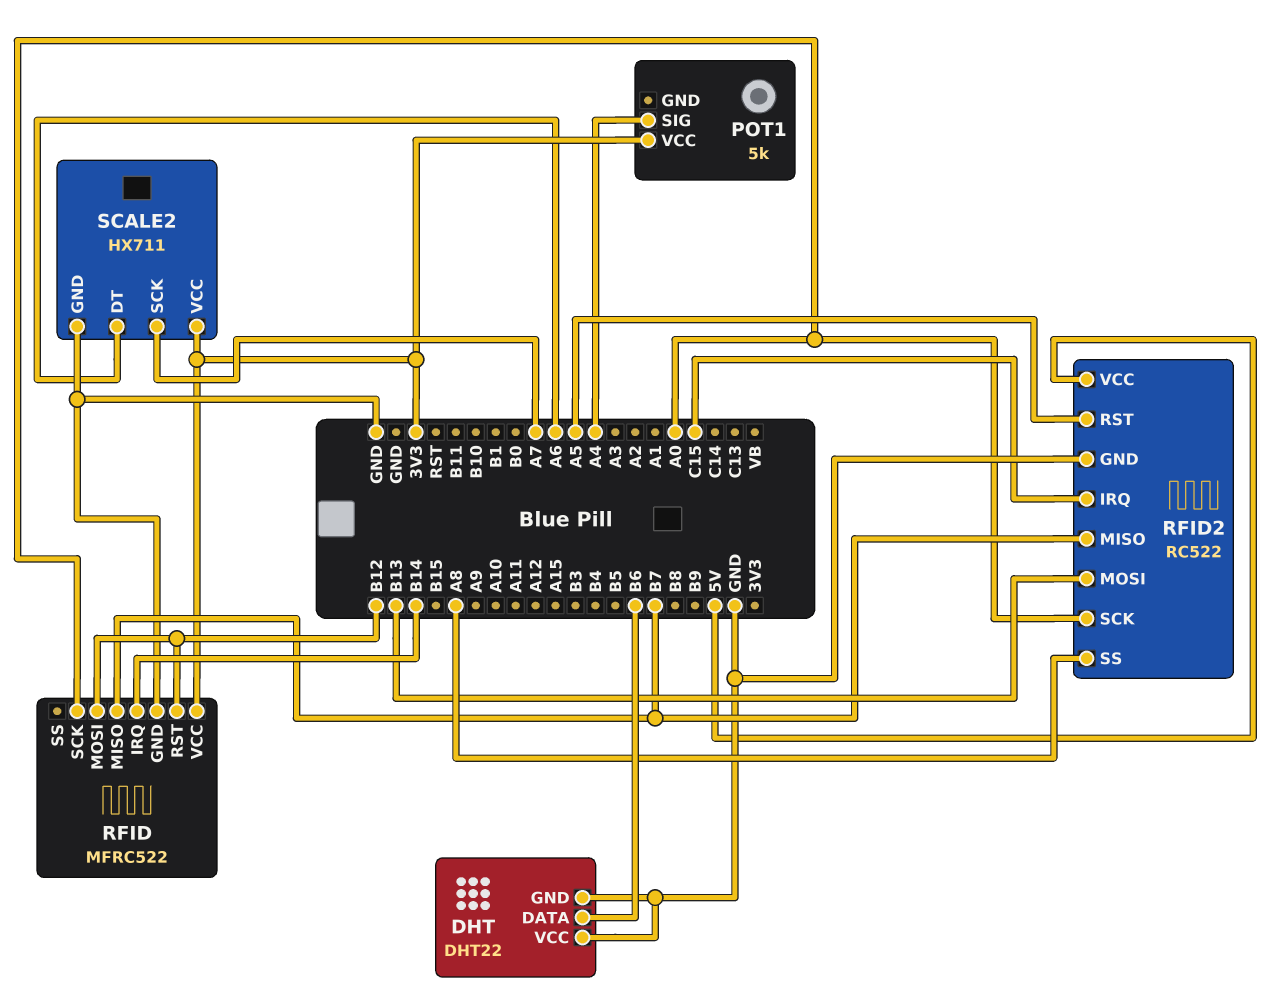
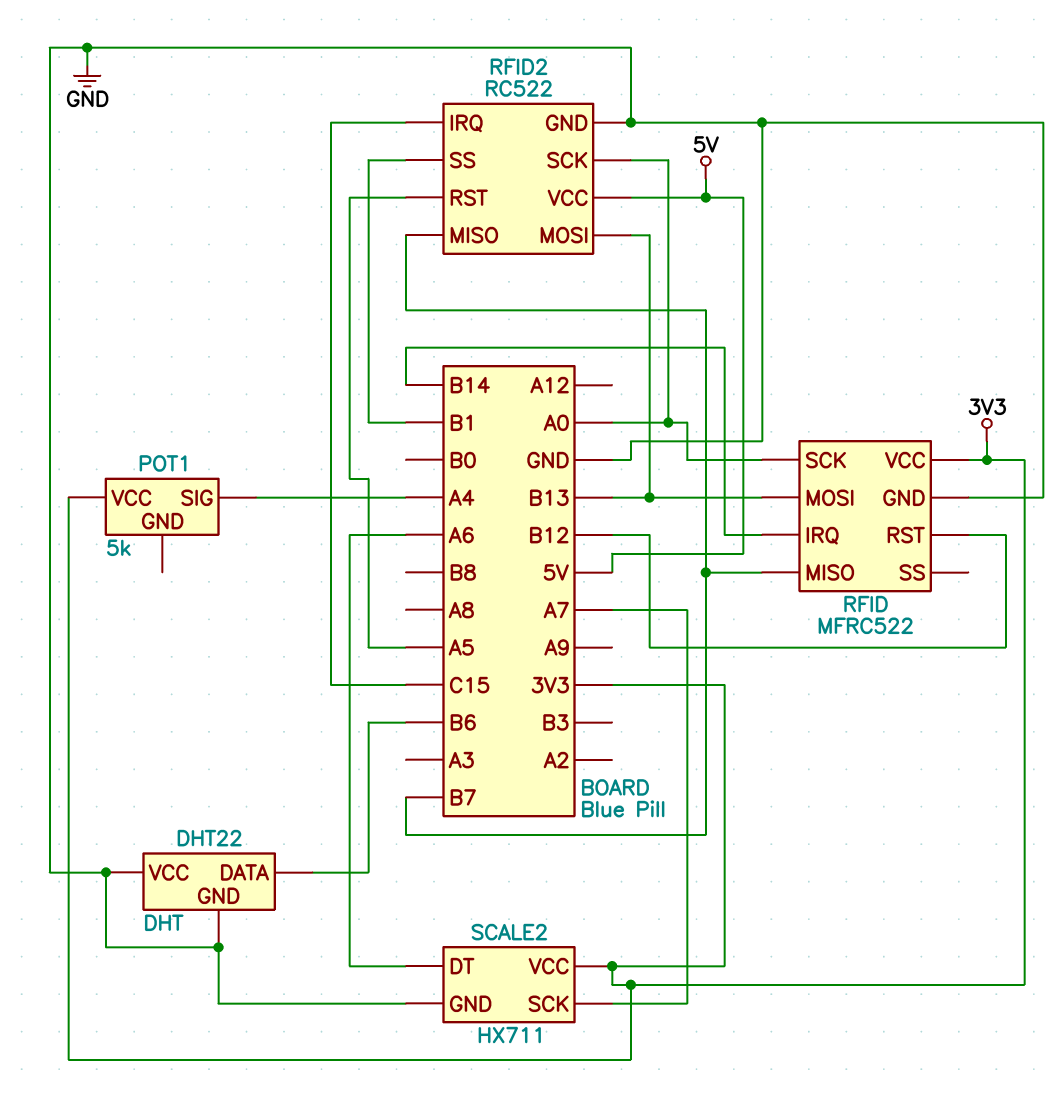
RFID pin MOSI: B12 -> B13
RFID2 pin SS: A8 -> B1

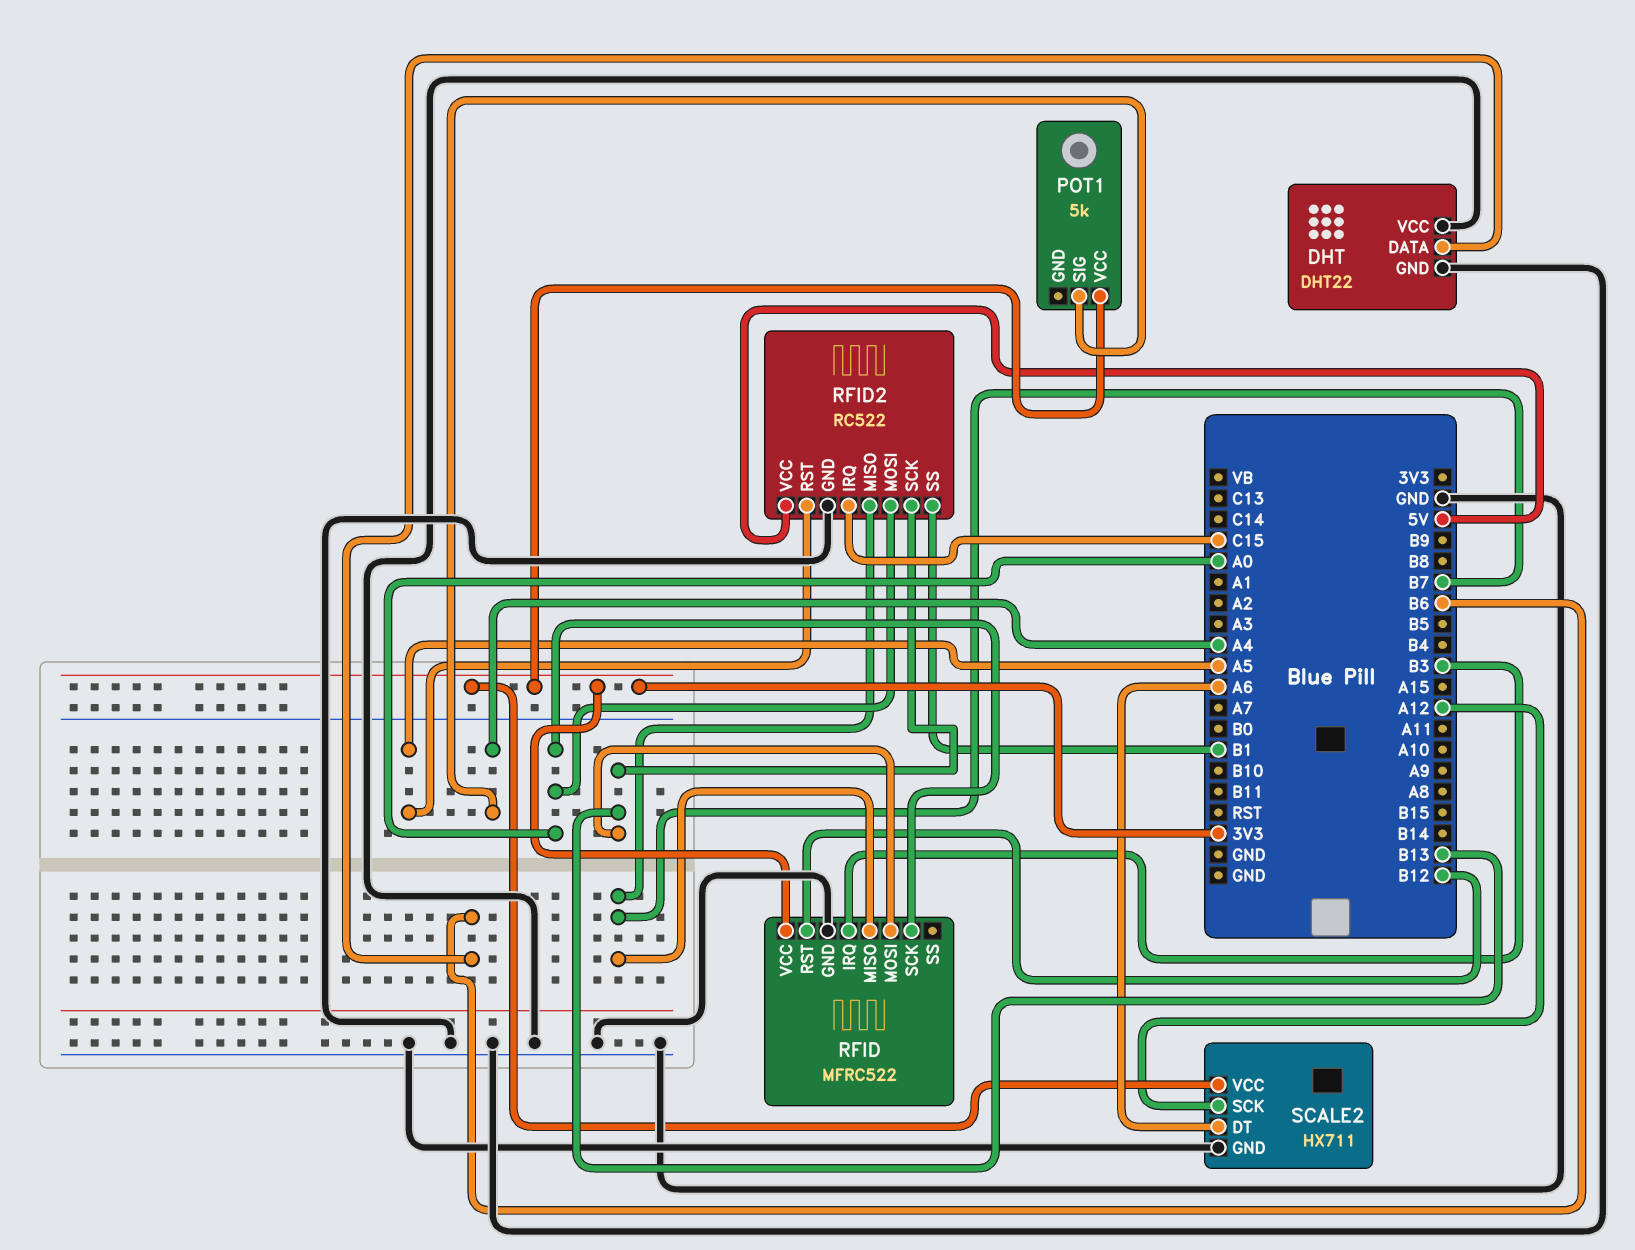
RFID pin IRQ: B14 -> B3
RFID2 pin MOSI: B13 -> A0
RFID2 pin SCK: A0 -> B13
SCALE2 pin SCK: A7 -> A12

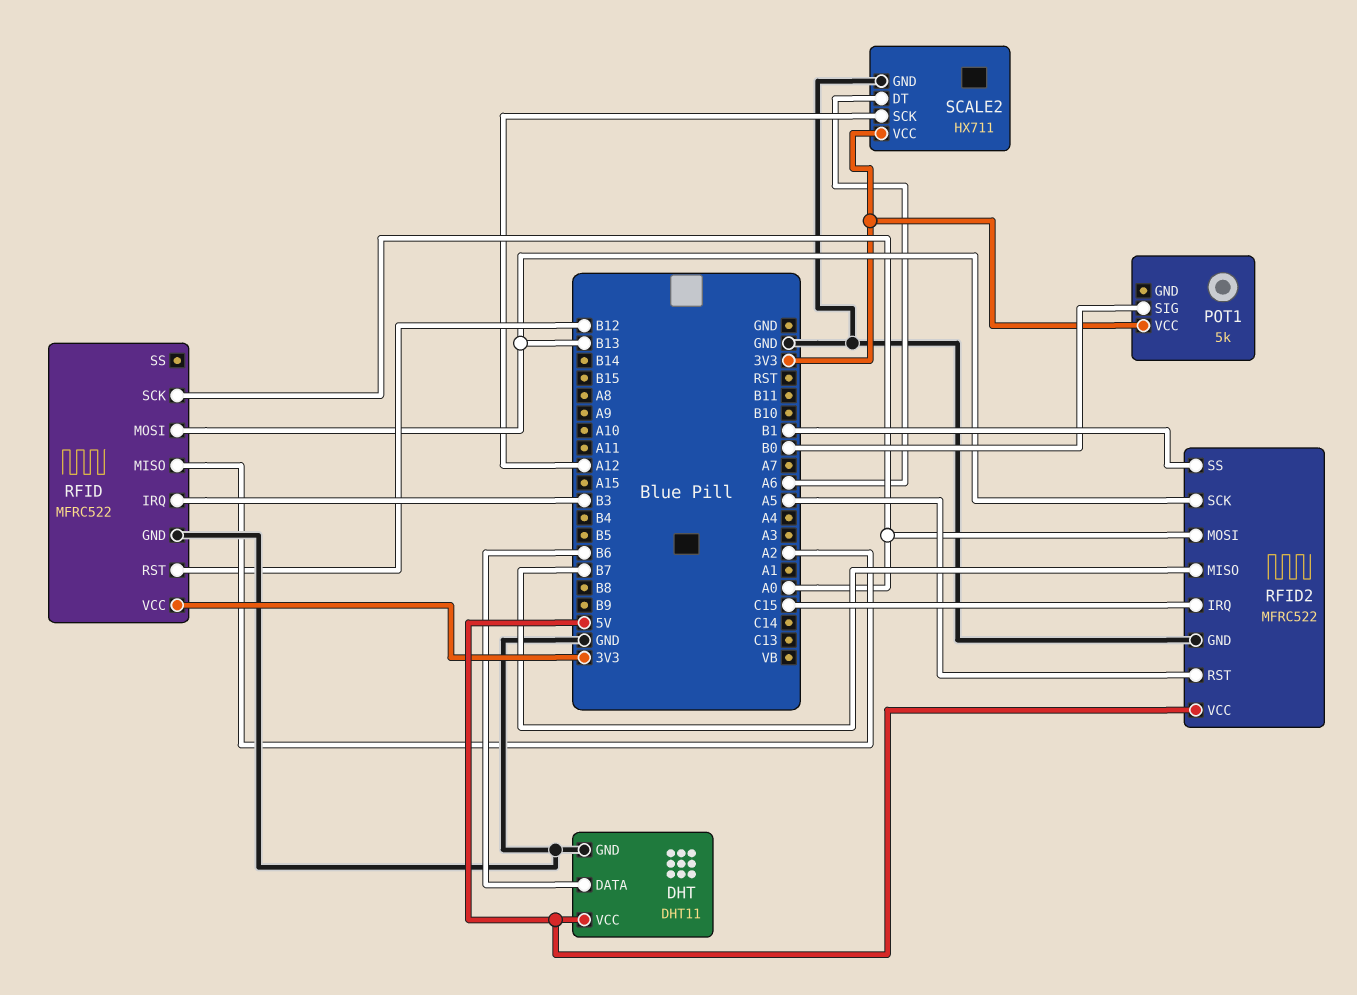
DHT: DHT22 -> DHT11
DHT pin VCC: GND -> 5V
POT1 pin SIG: A4 -> B0
RFID pin MISO: B7 -> A2
RFID2: RC522 -> MFRC522

